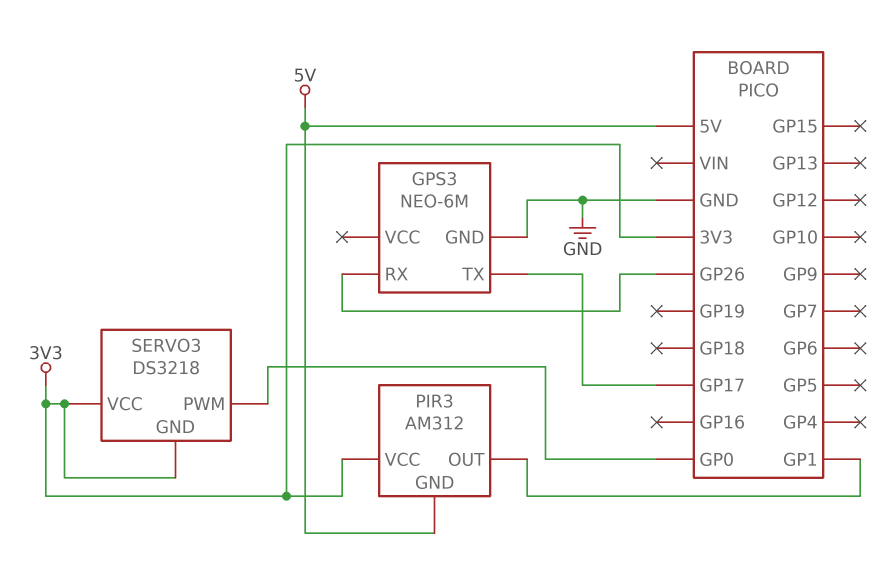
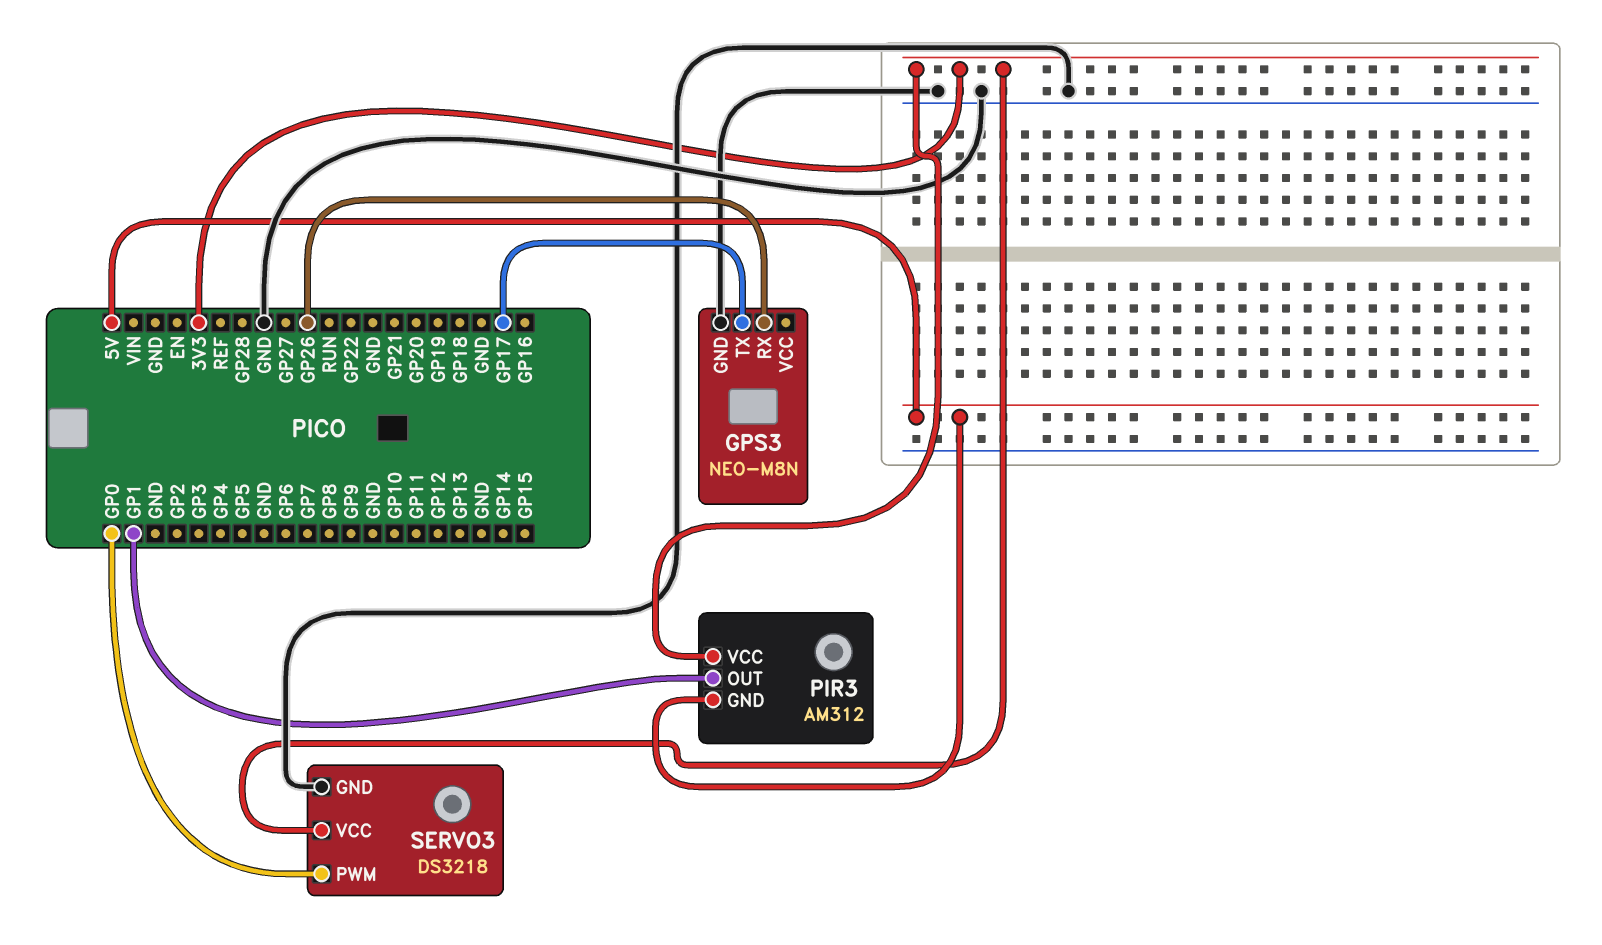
GPS3: NEO-6M -> NEO-M8N
SERVO3 pin GND: 3V3 -> GND

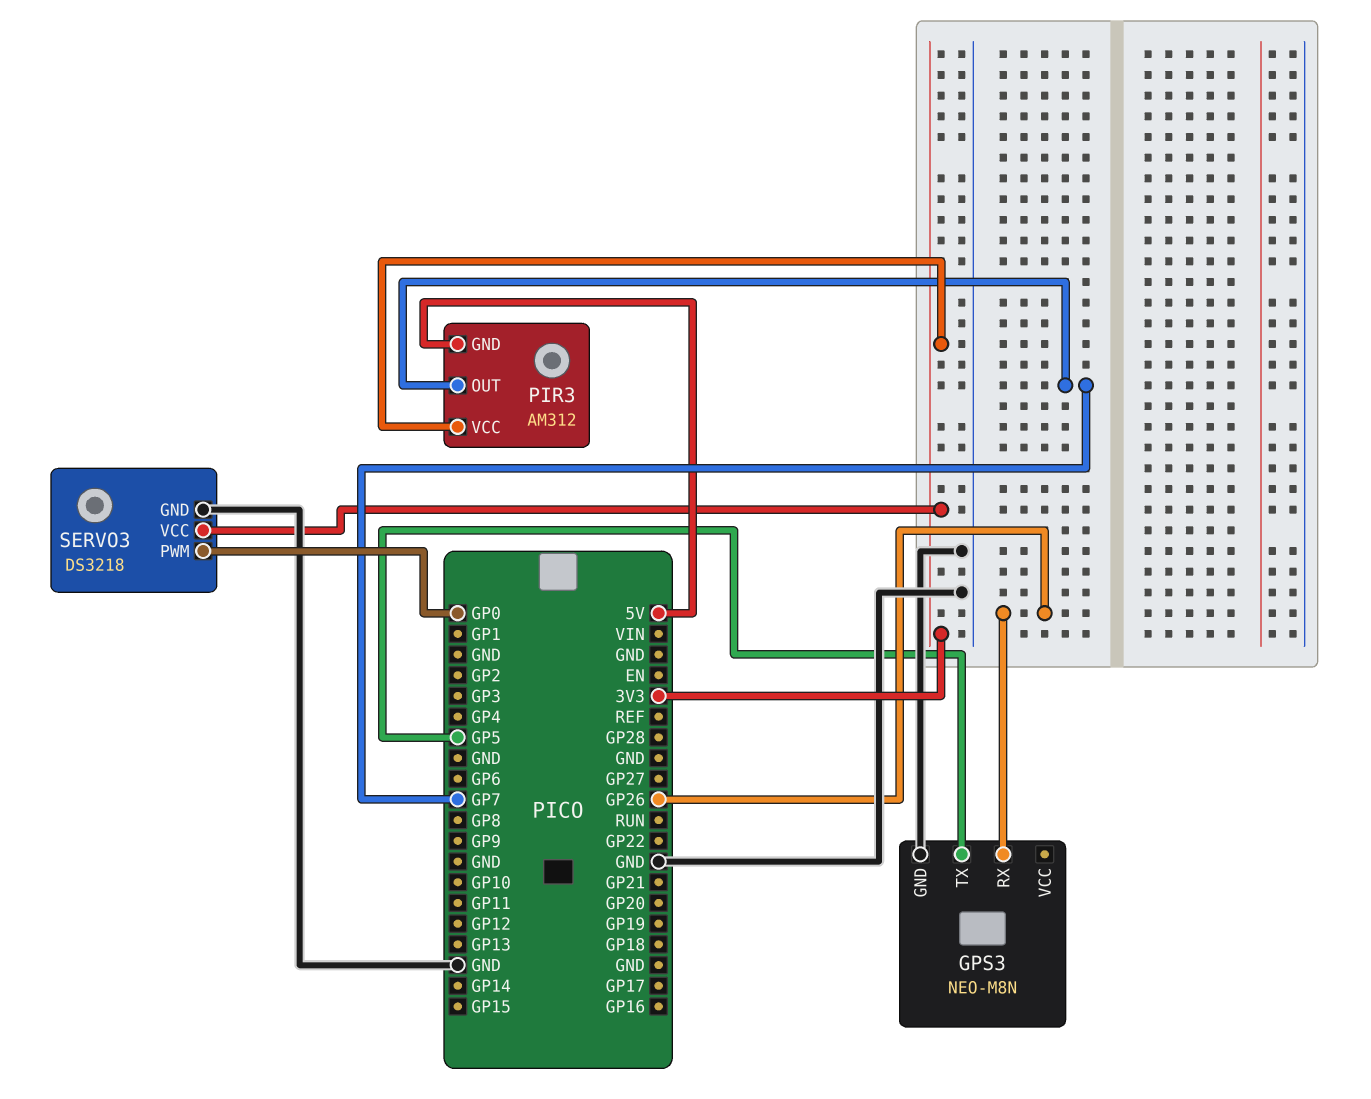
GPS3 pin TX: GP17 -> GP5
PIR3 pin OUT: GP1 -> GP7

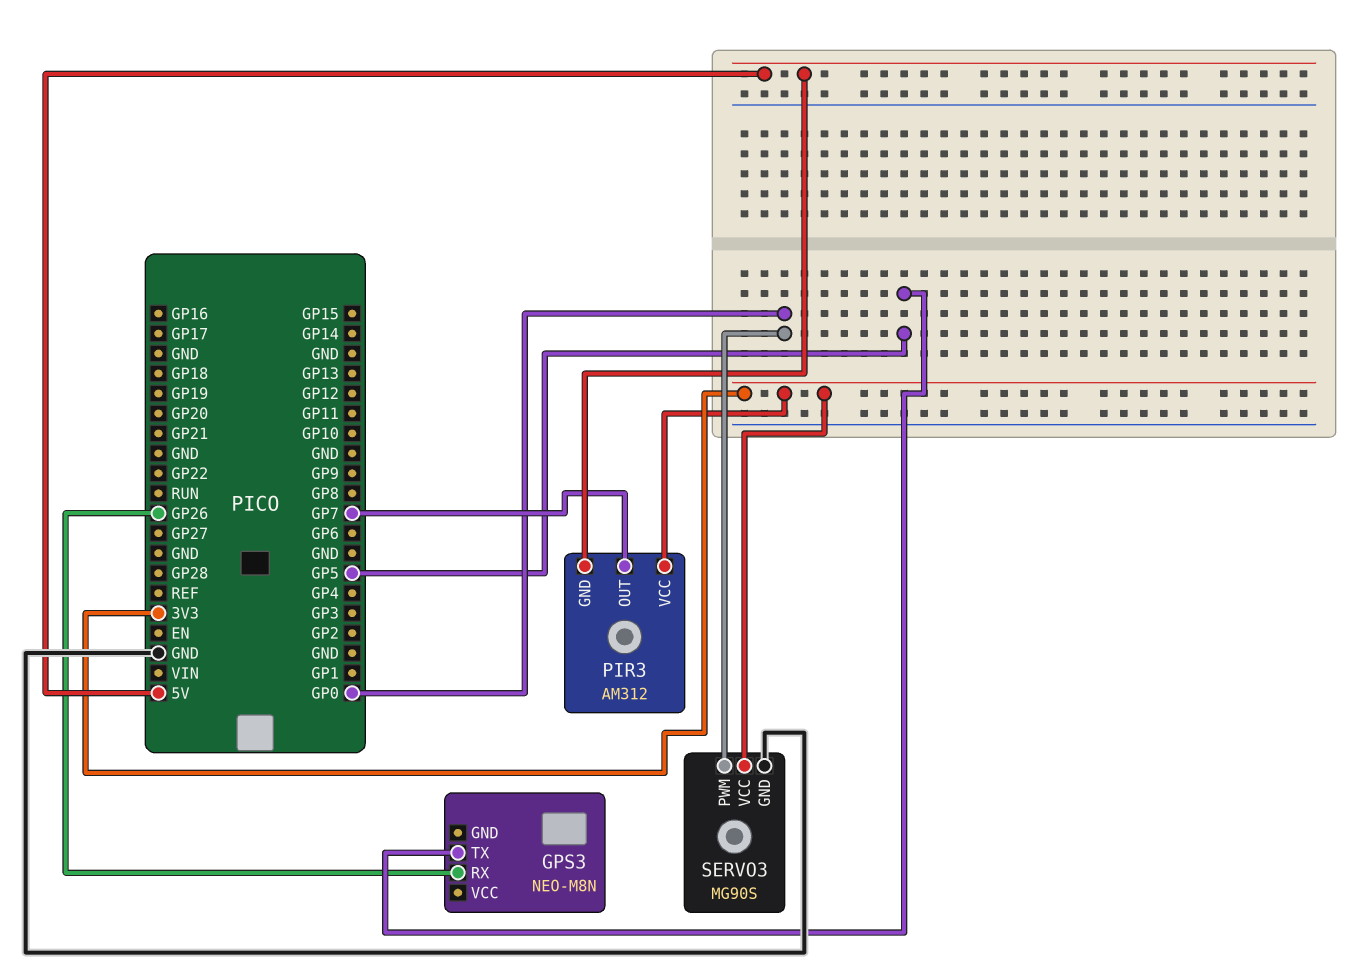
GPS3 pin GND: GND -> none
SERVO3: DS3218 -> MG90S

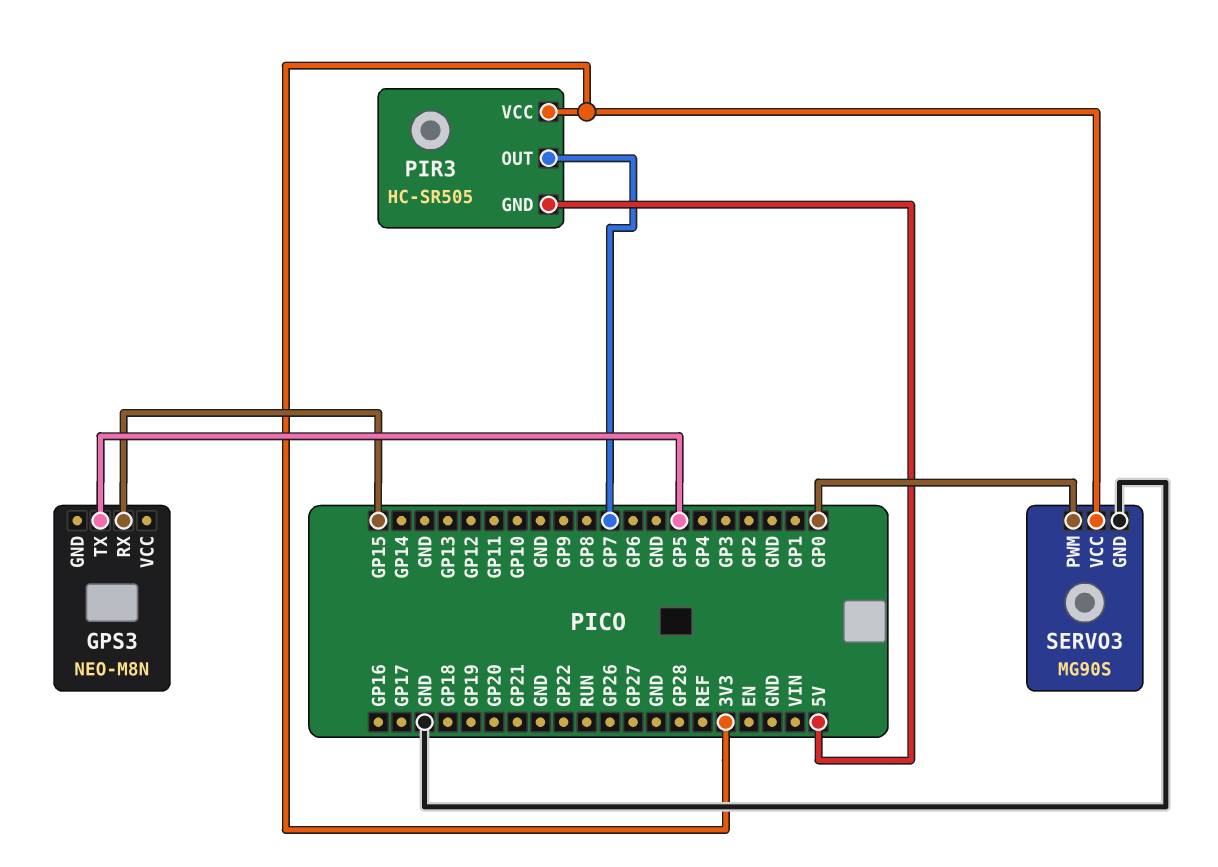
GPS3 pin RX: GP26 -> GP15
PIR3: AM312 -> HC-SR505

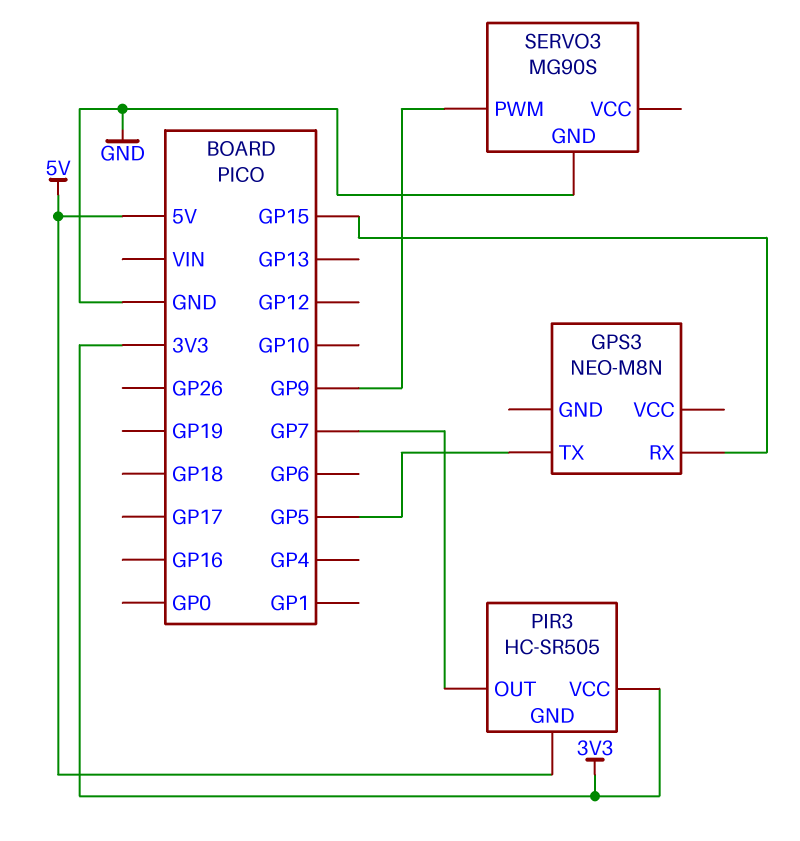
SERVO3 pin PWM: GP0 -> GP9
SERVO3 pin VCC: 3V3 -> none

